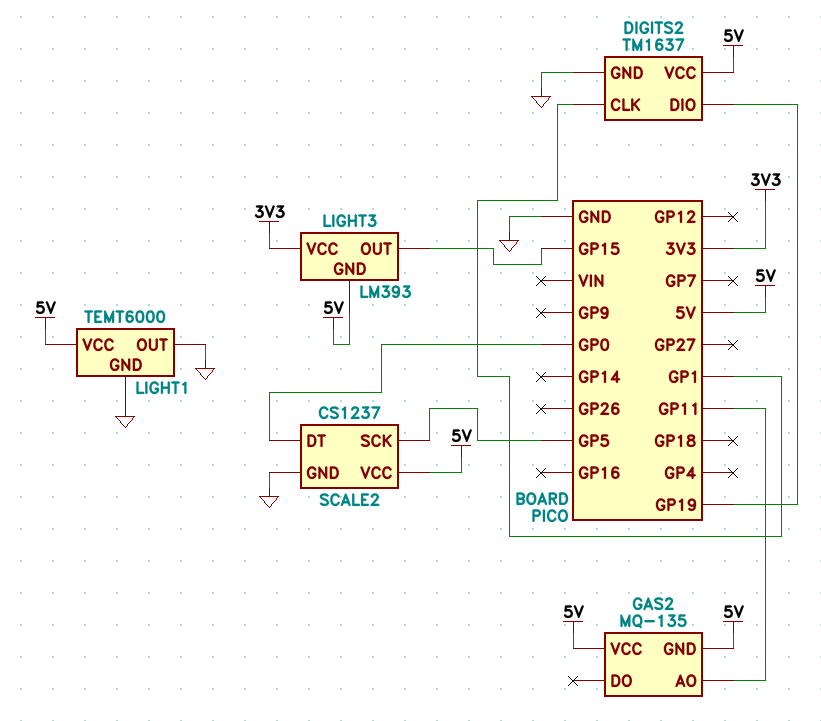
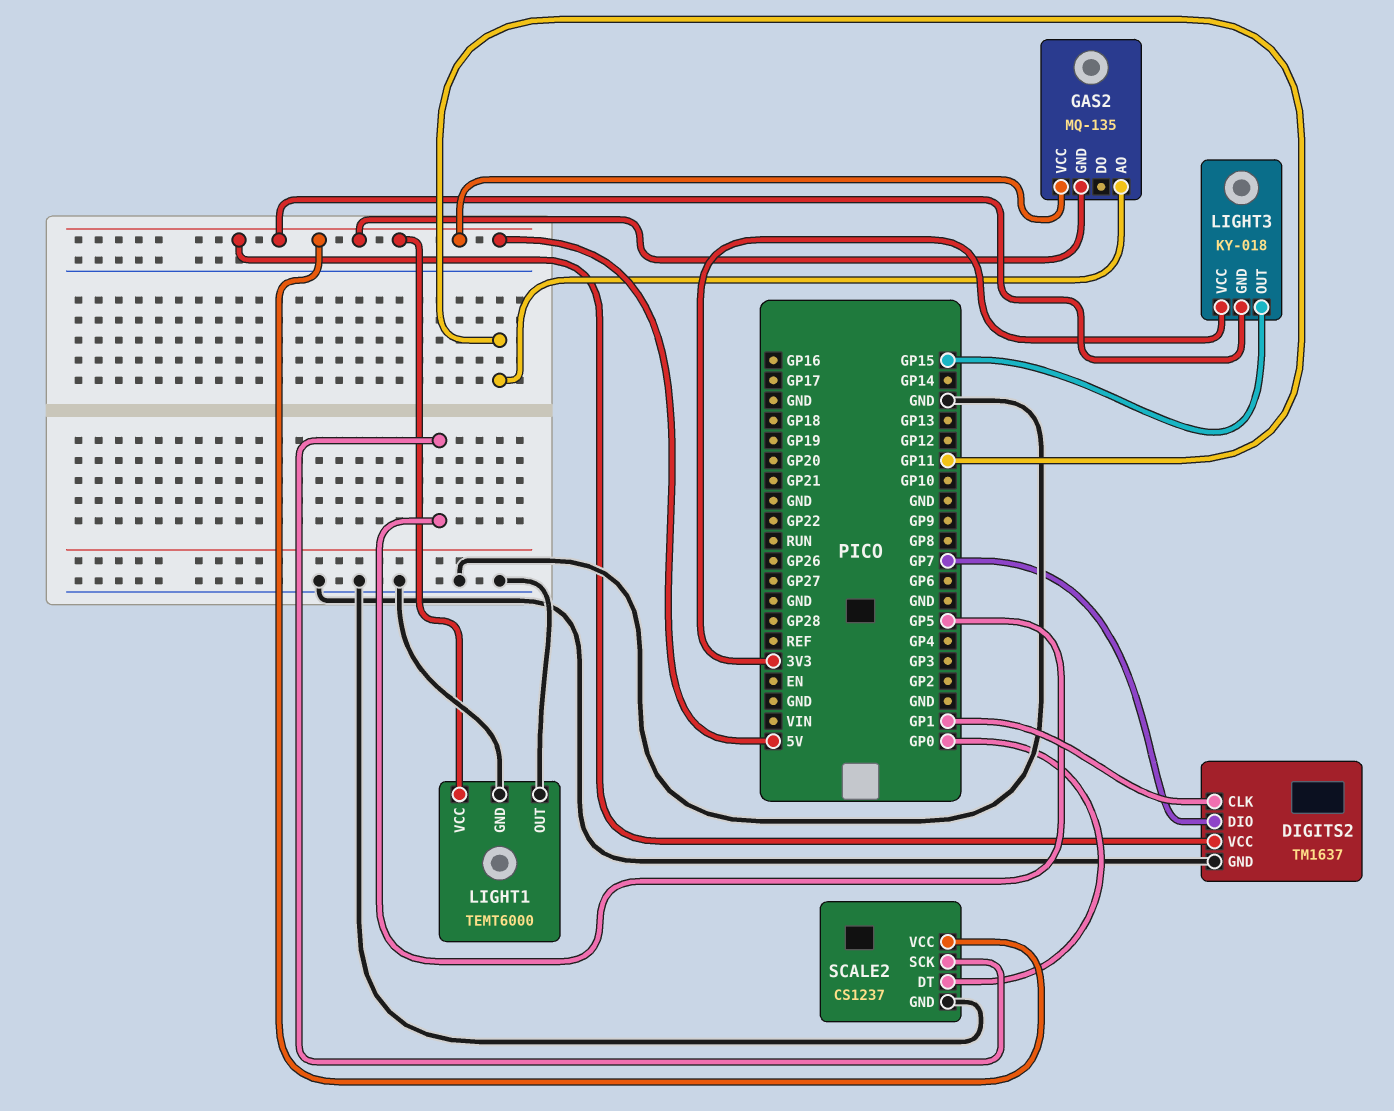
DIGITS2 pin DIO: GP19 -> GP7
LIGHT3: LM393 -> KY-018

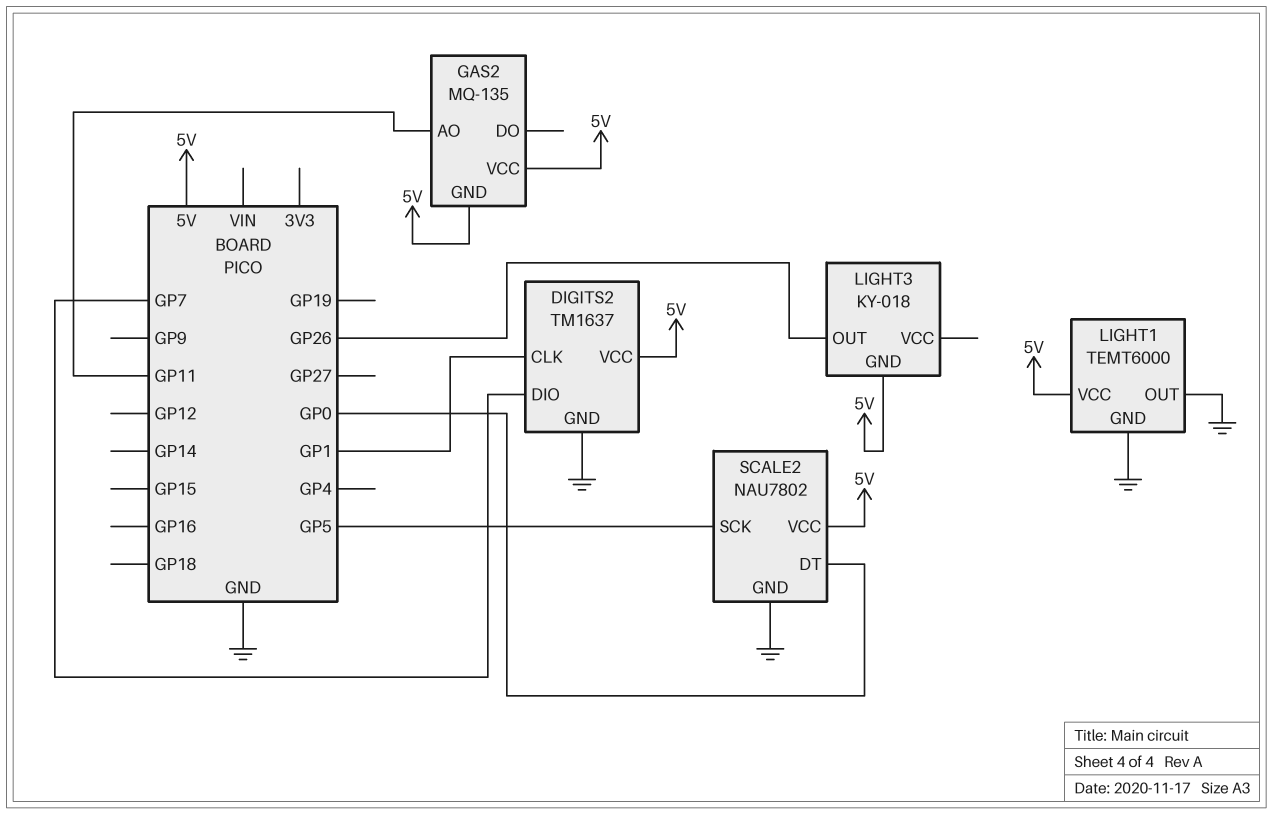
LIGHT3 pin OUT: GP15 -> GP26
LIGHT3 pin VCC: 3V3 -> none
SCALE2: CS1237 -> NAU7802

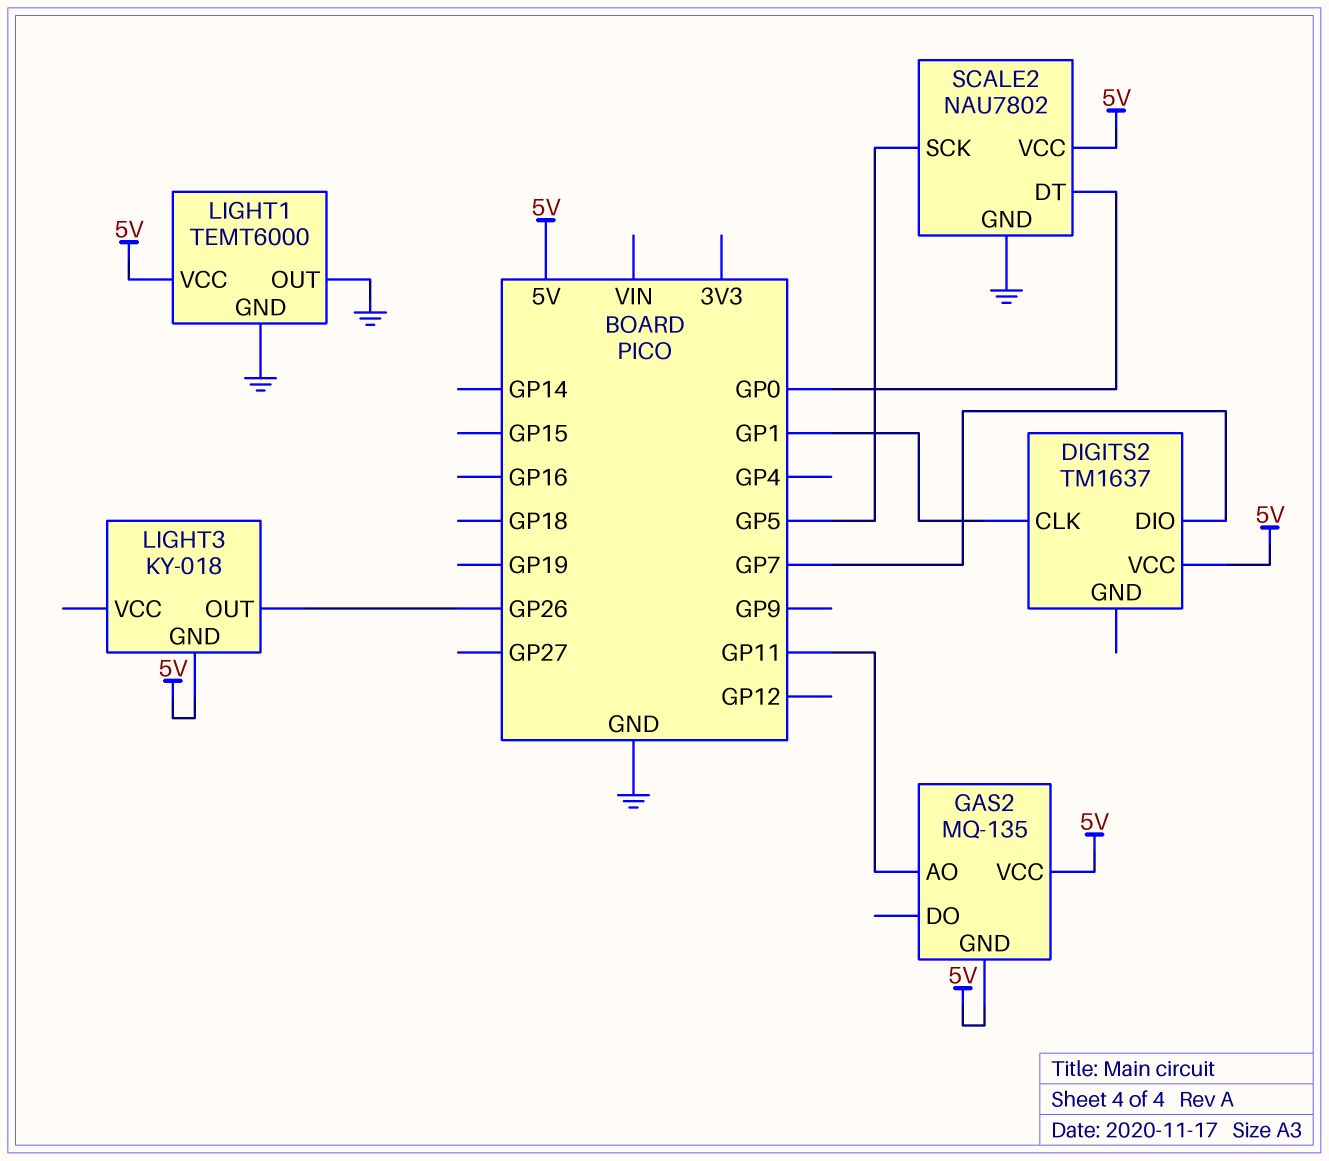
DIGITS2 pin GND: GND -> none

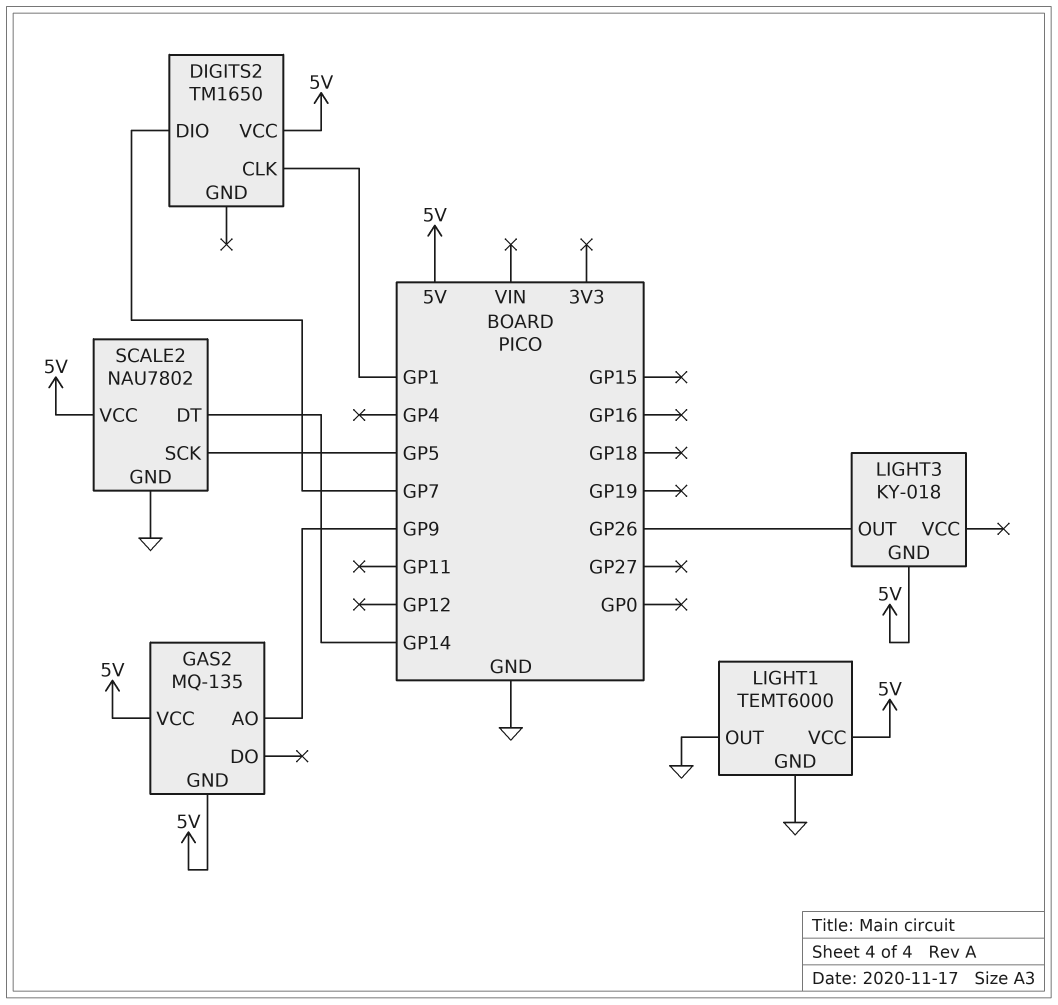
DIGITS2: TM1637 -> TM1650
GAS2 pin AO: GP11 -> GP9
SCALE2 pin DT: GP0 -> GP14

